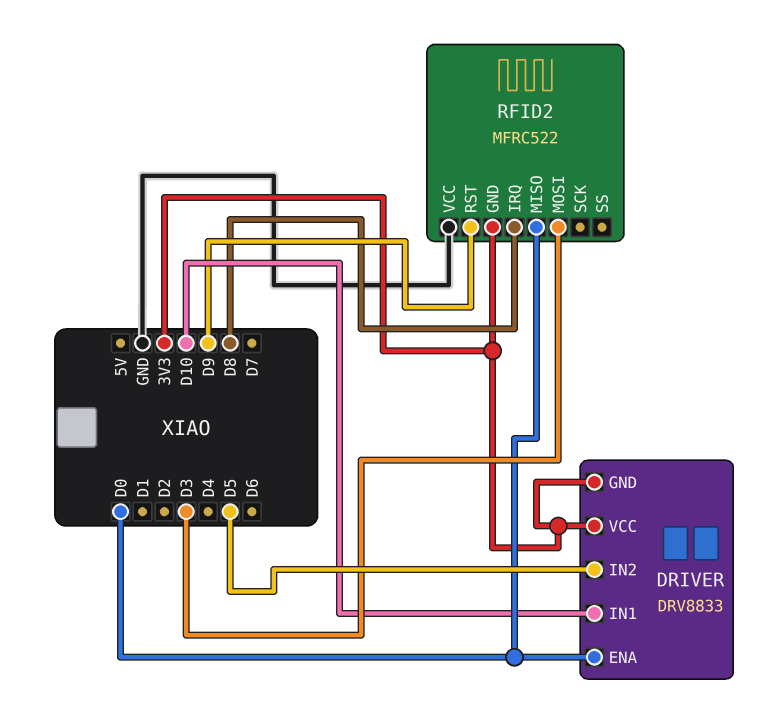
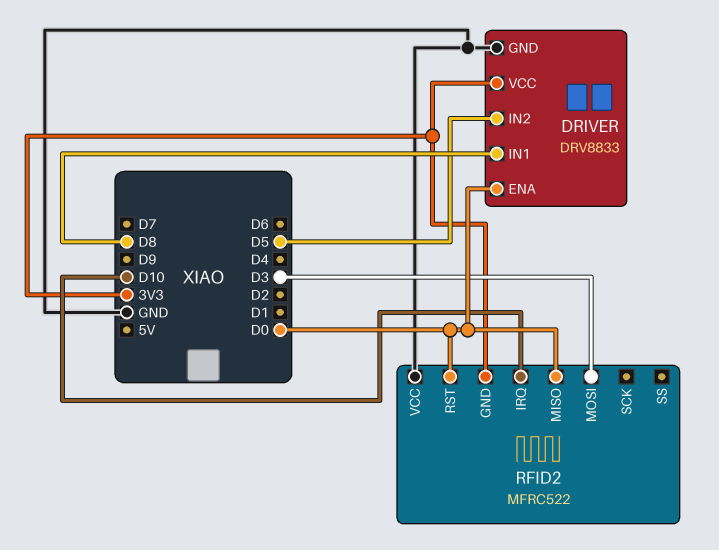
DRIVER pin GND: 3V3 -> GND
DRIVER pin IN1: D10 -> D8
RFID2 pin IRQ: D8 -> D10
RFID2 pin RST: D9 -> D0

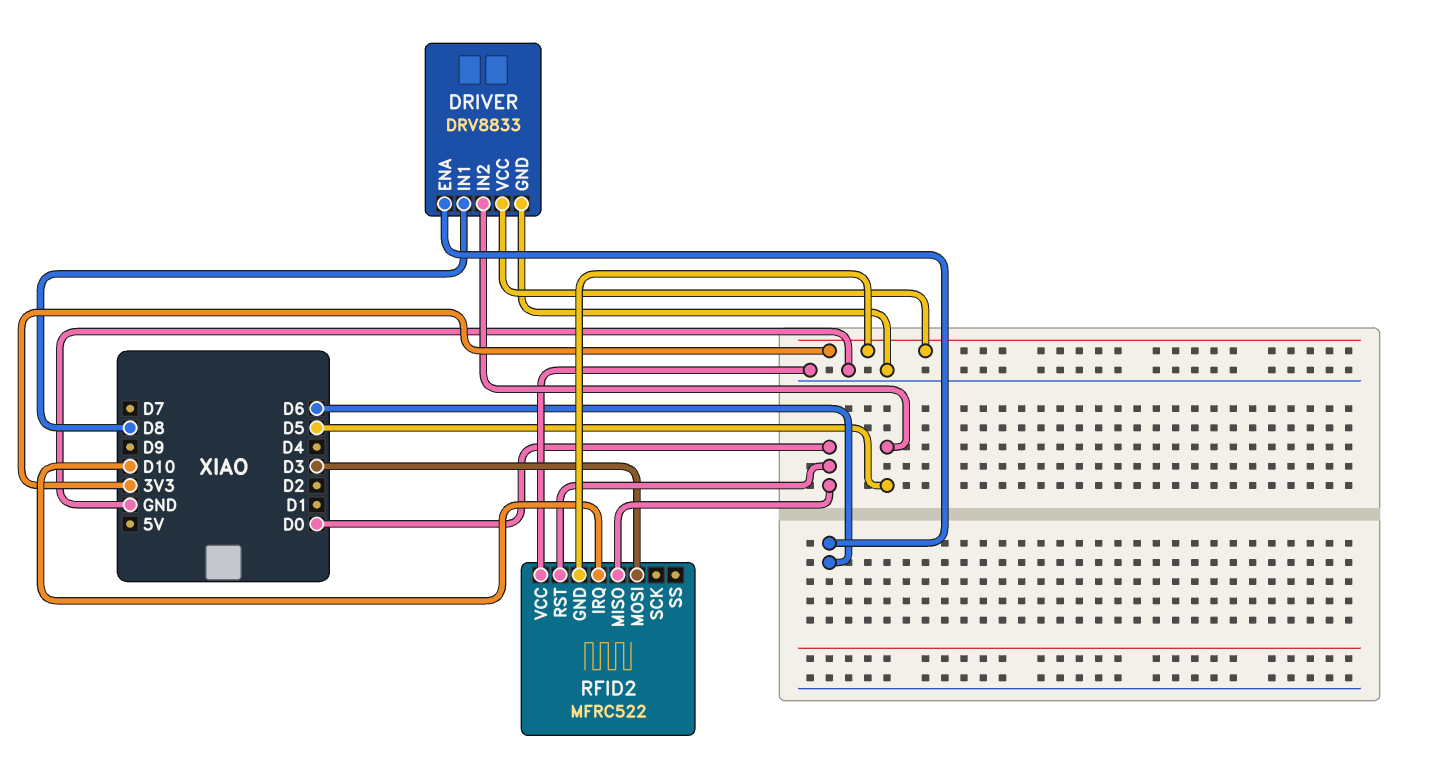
DRIVER pin ENA: D0 -> D6

